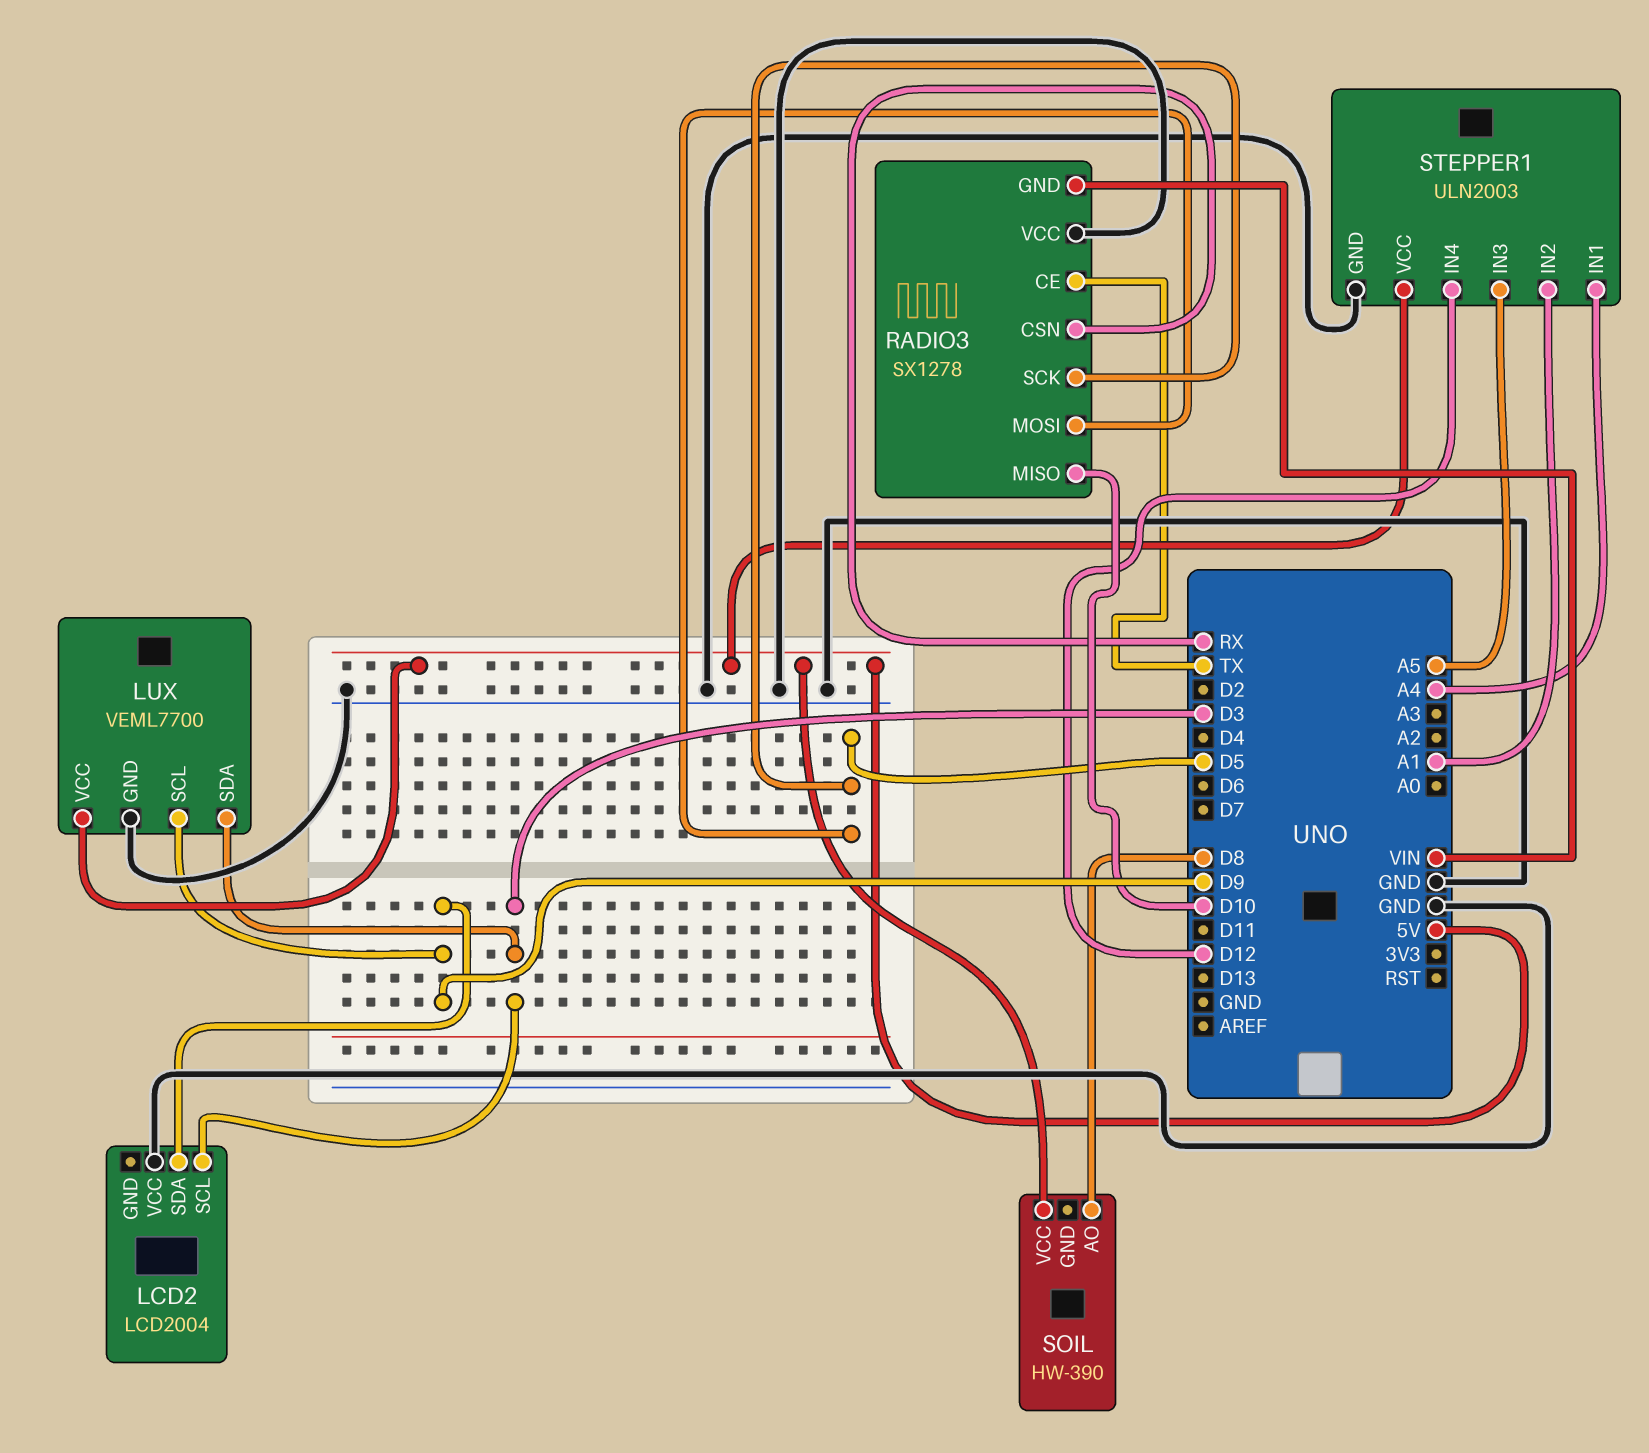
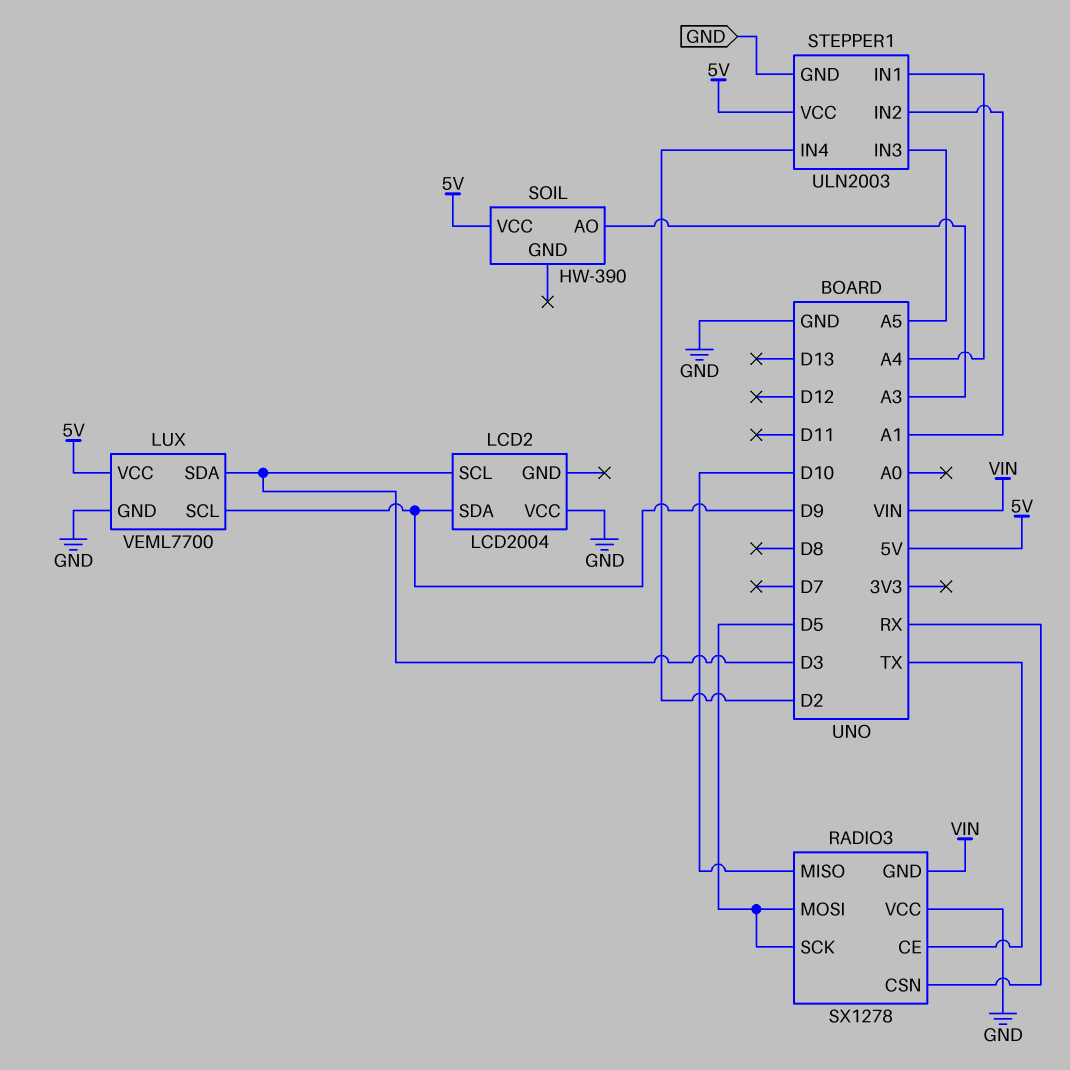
SOIL pin AO: D8 -> A3
STEPPER1 pin IN4: D12 -> D2

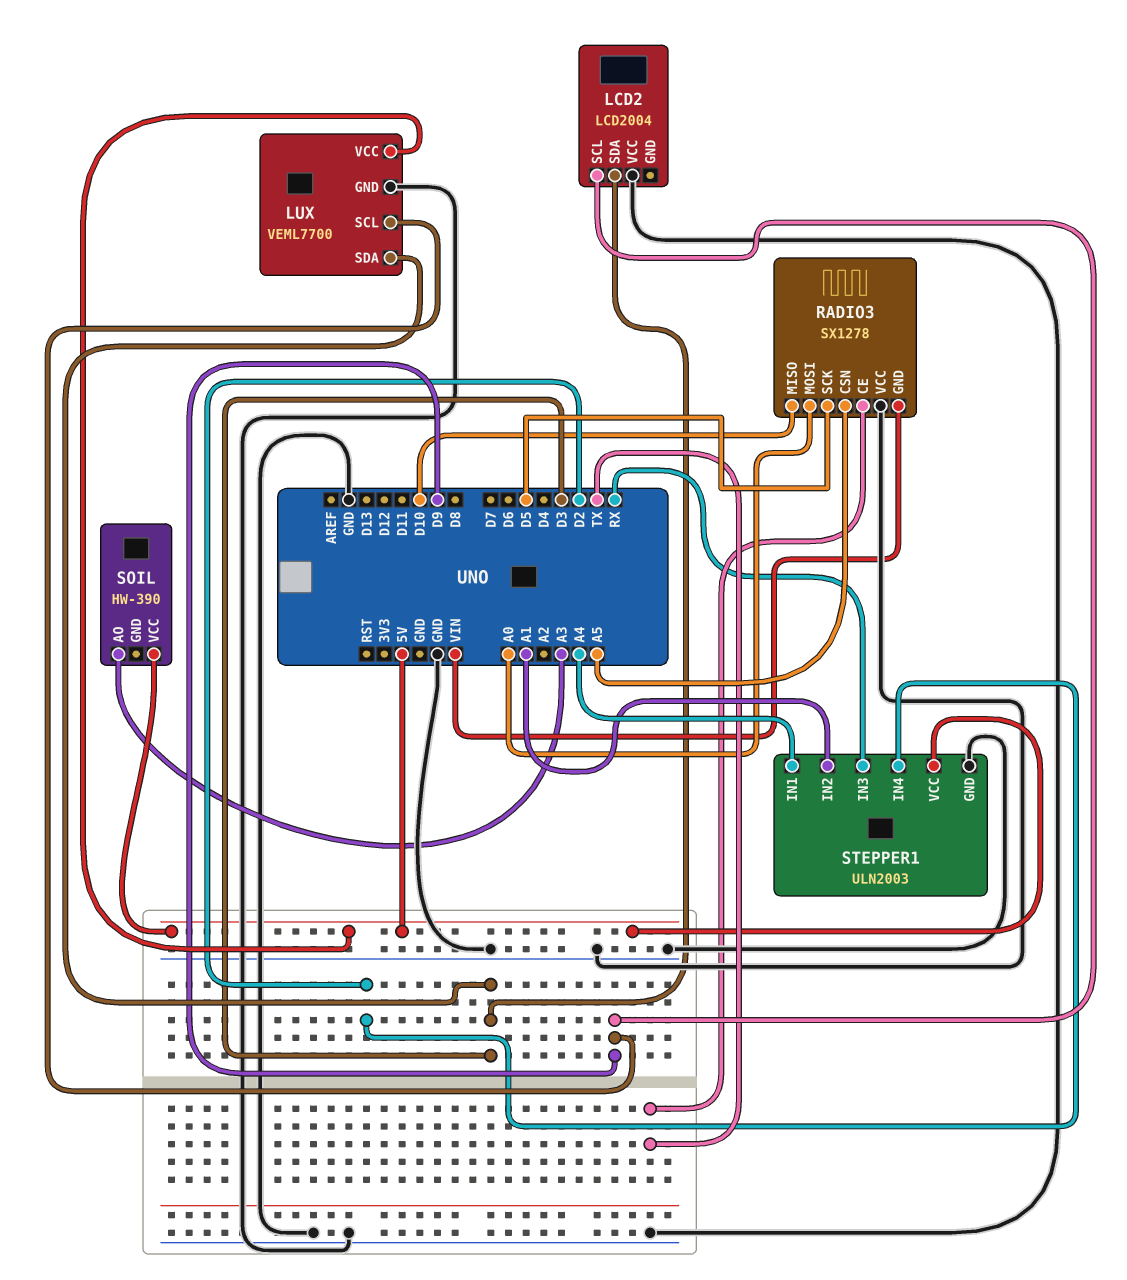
LCD2 pin SCL: D3 -> D9
LCD2 pin SDA: D9 -> D3
RADIO3 pin CSN: RX -> A5
RADIO3 pin MOSI: D5 -> A0
STEPPER1 pin IN3: A5 -> RX

